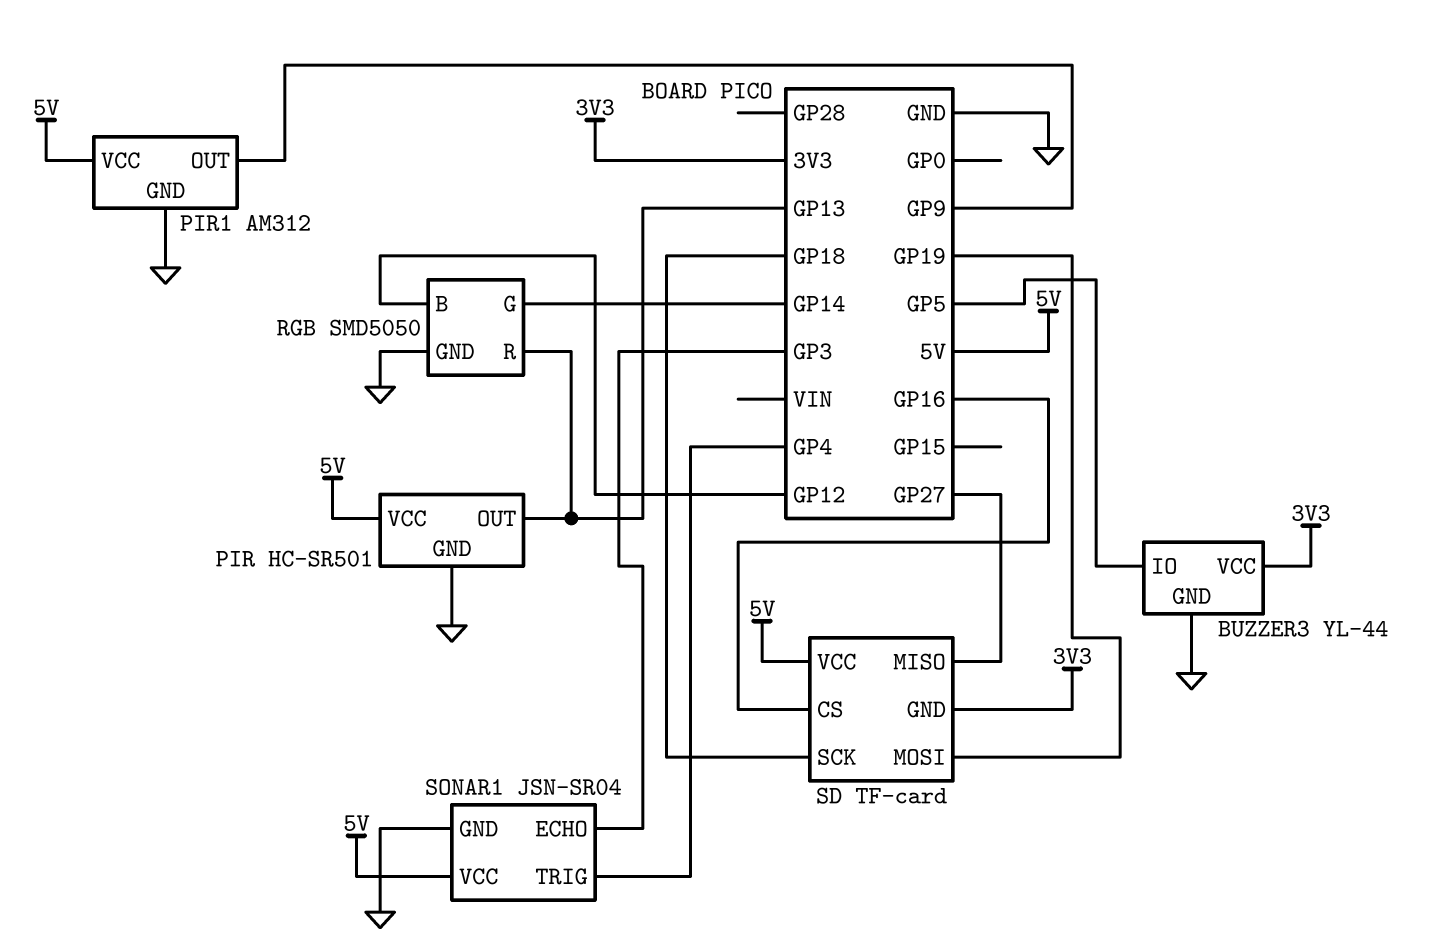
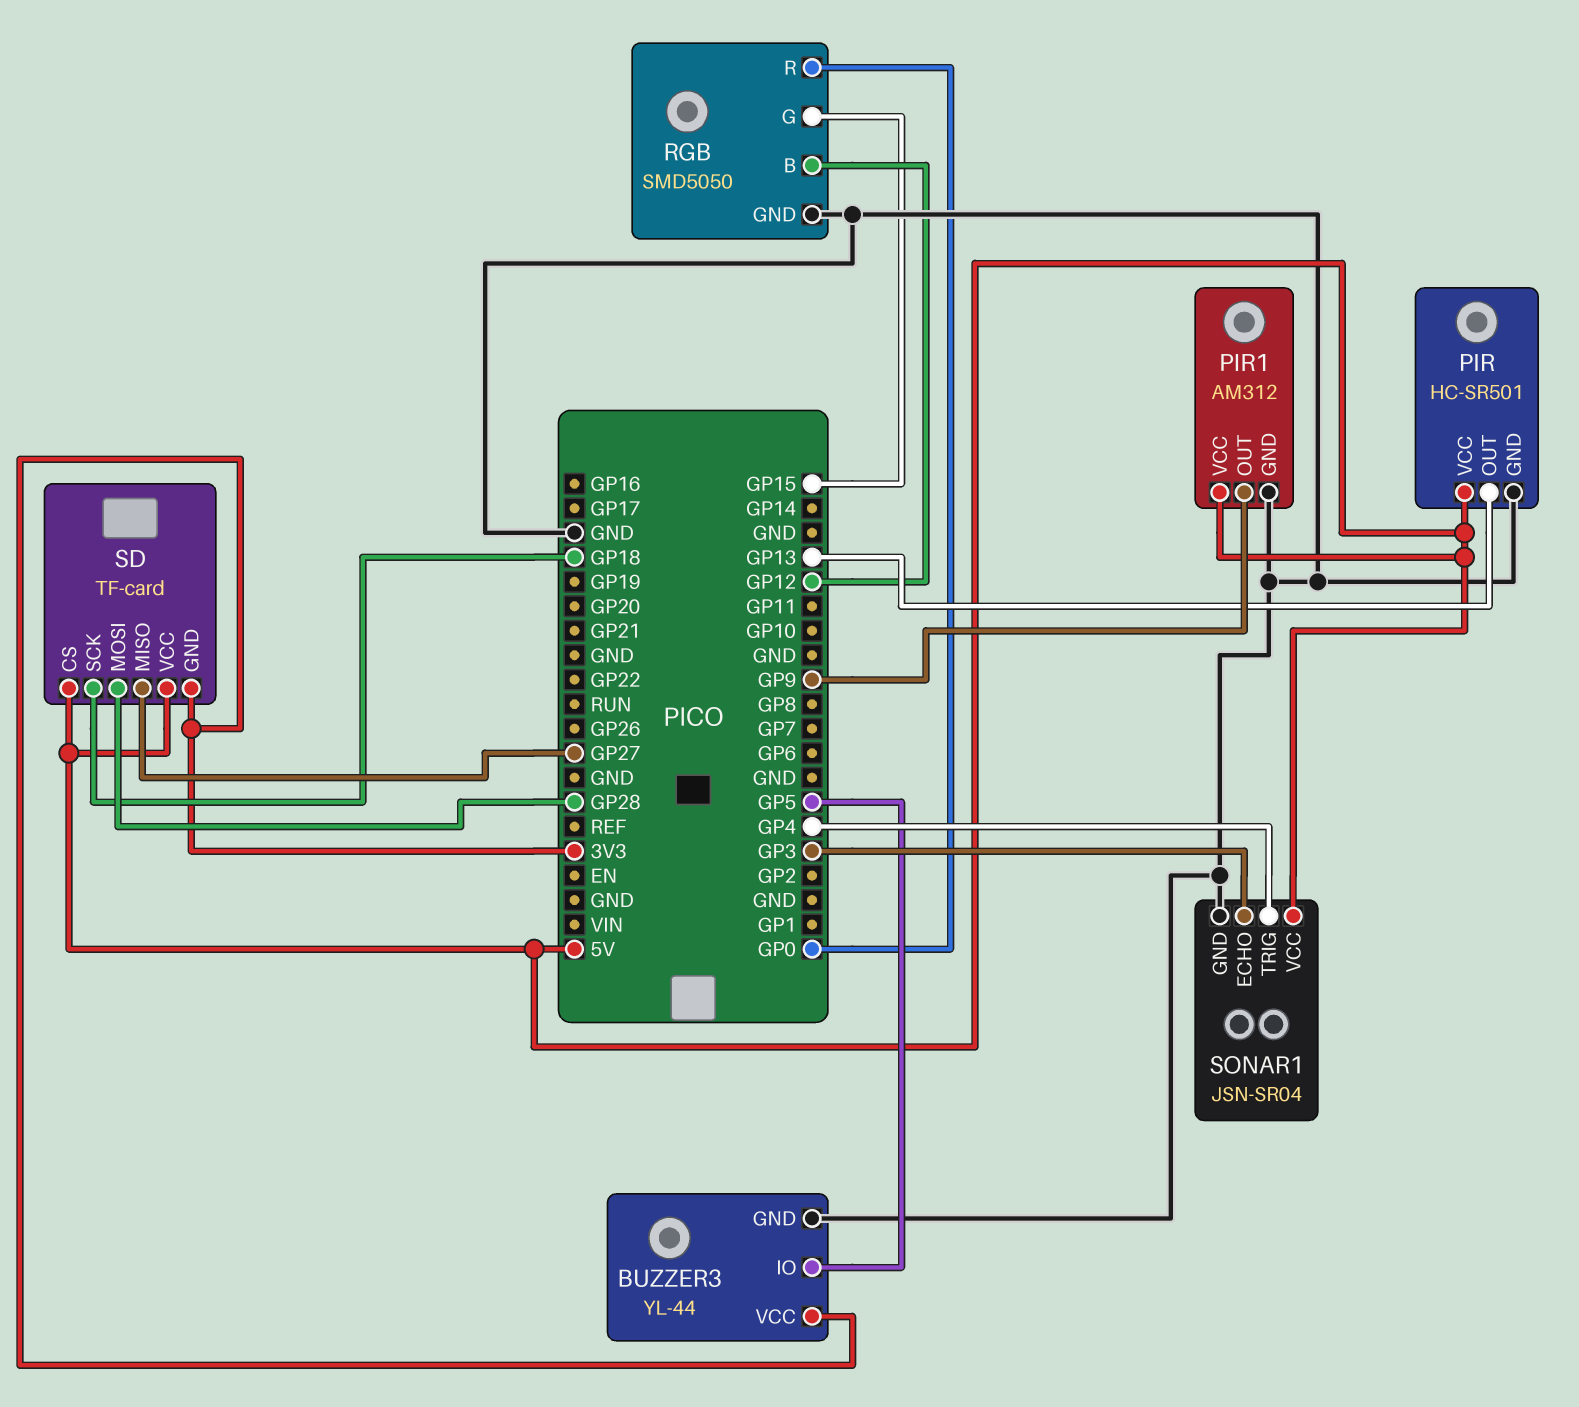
RGB pin G: GP14 -> GP15
RGB pin R: GP13 -> GP0
SD pin CS: GP16 -> 5V
SD pin MOSI: GP19 -> GP28

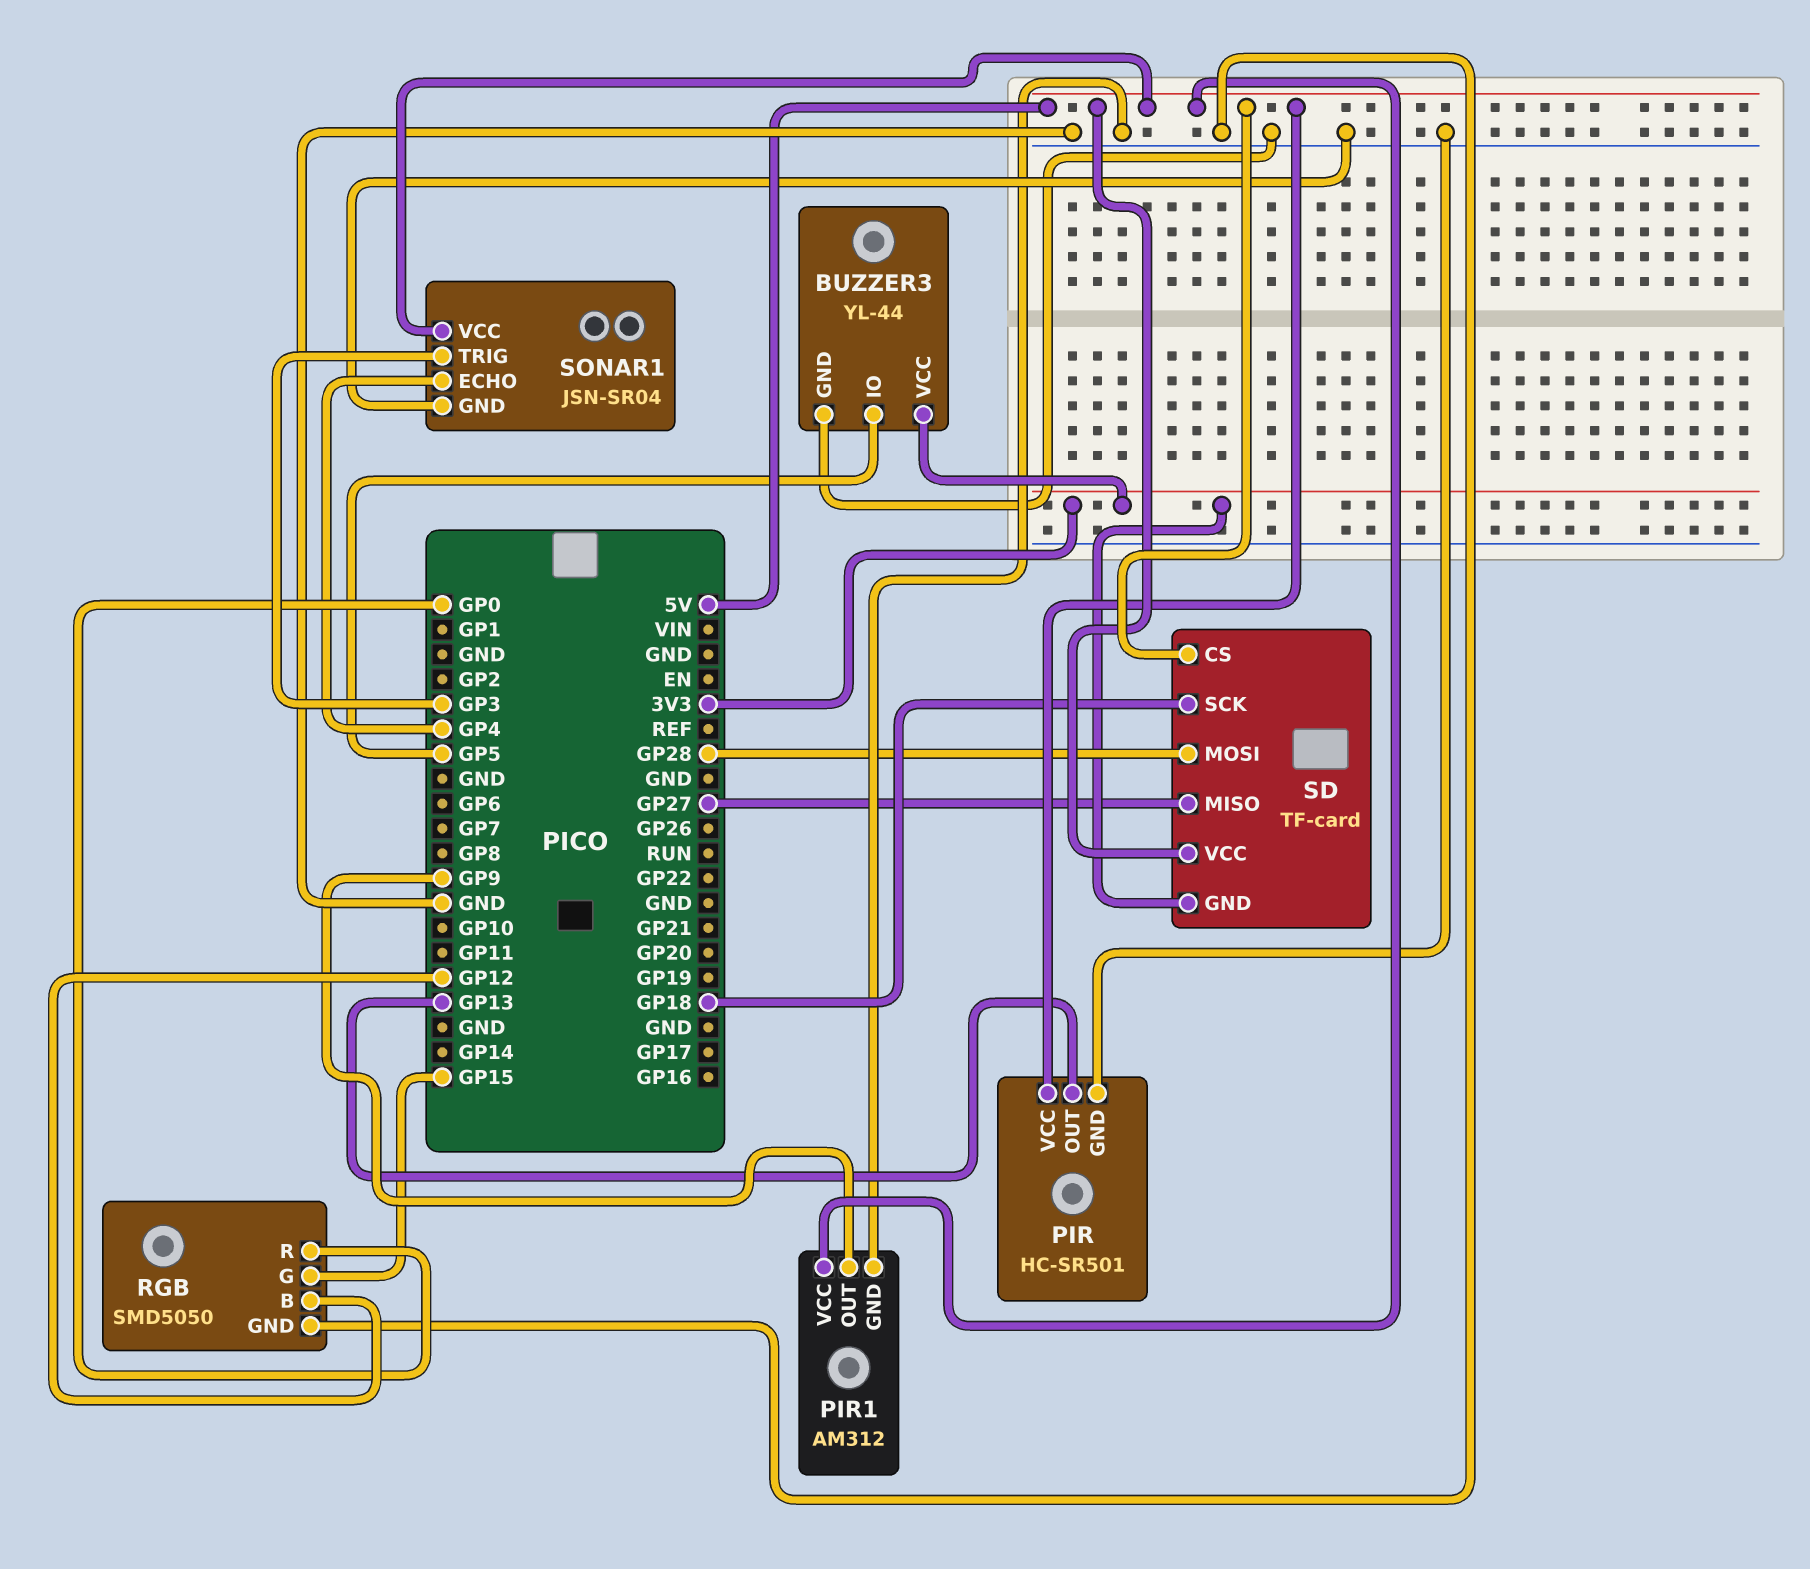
SONAR1 pin ECHO: GP3 -> GP4
SONAR1 pin TRIG: GP4 -> GP3

